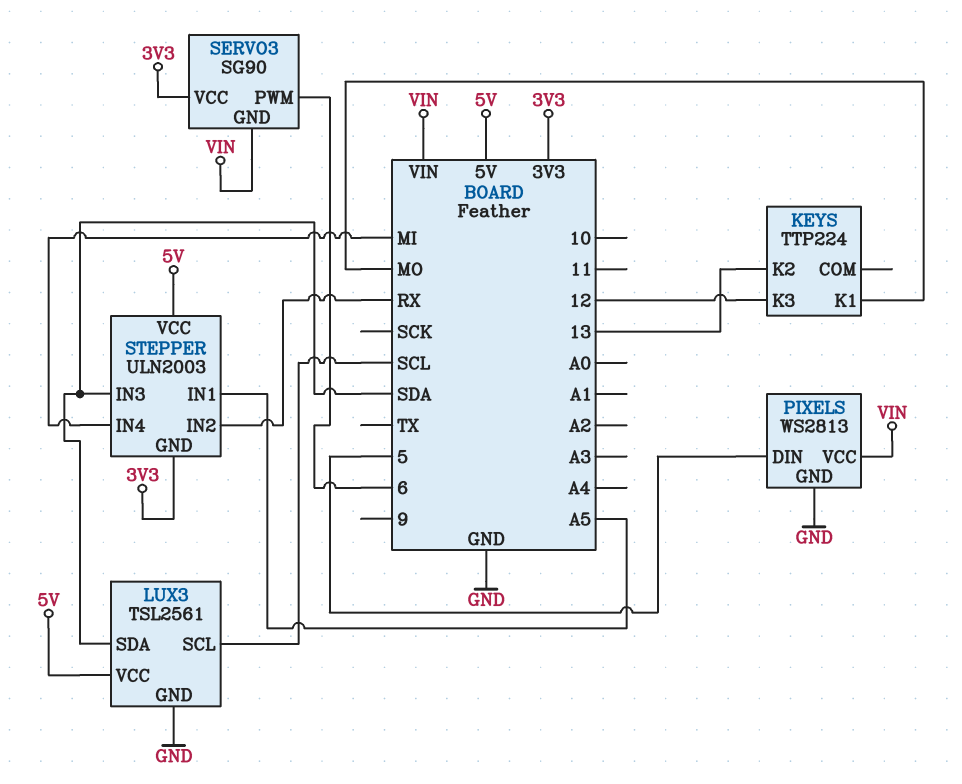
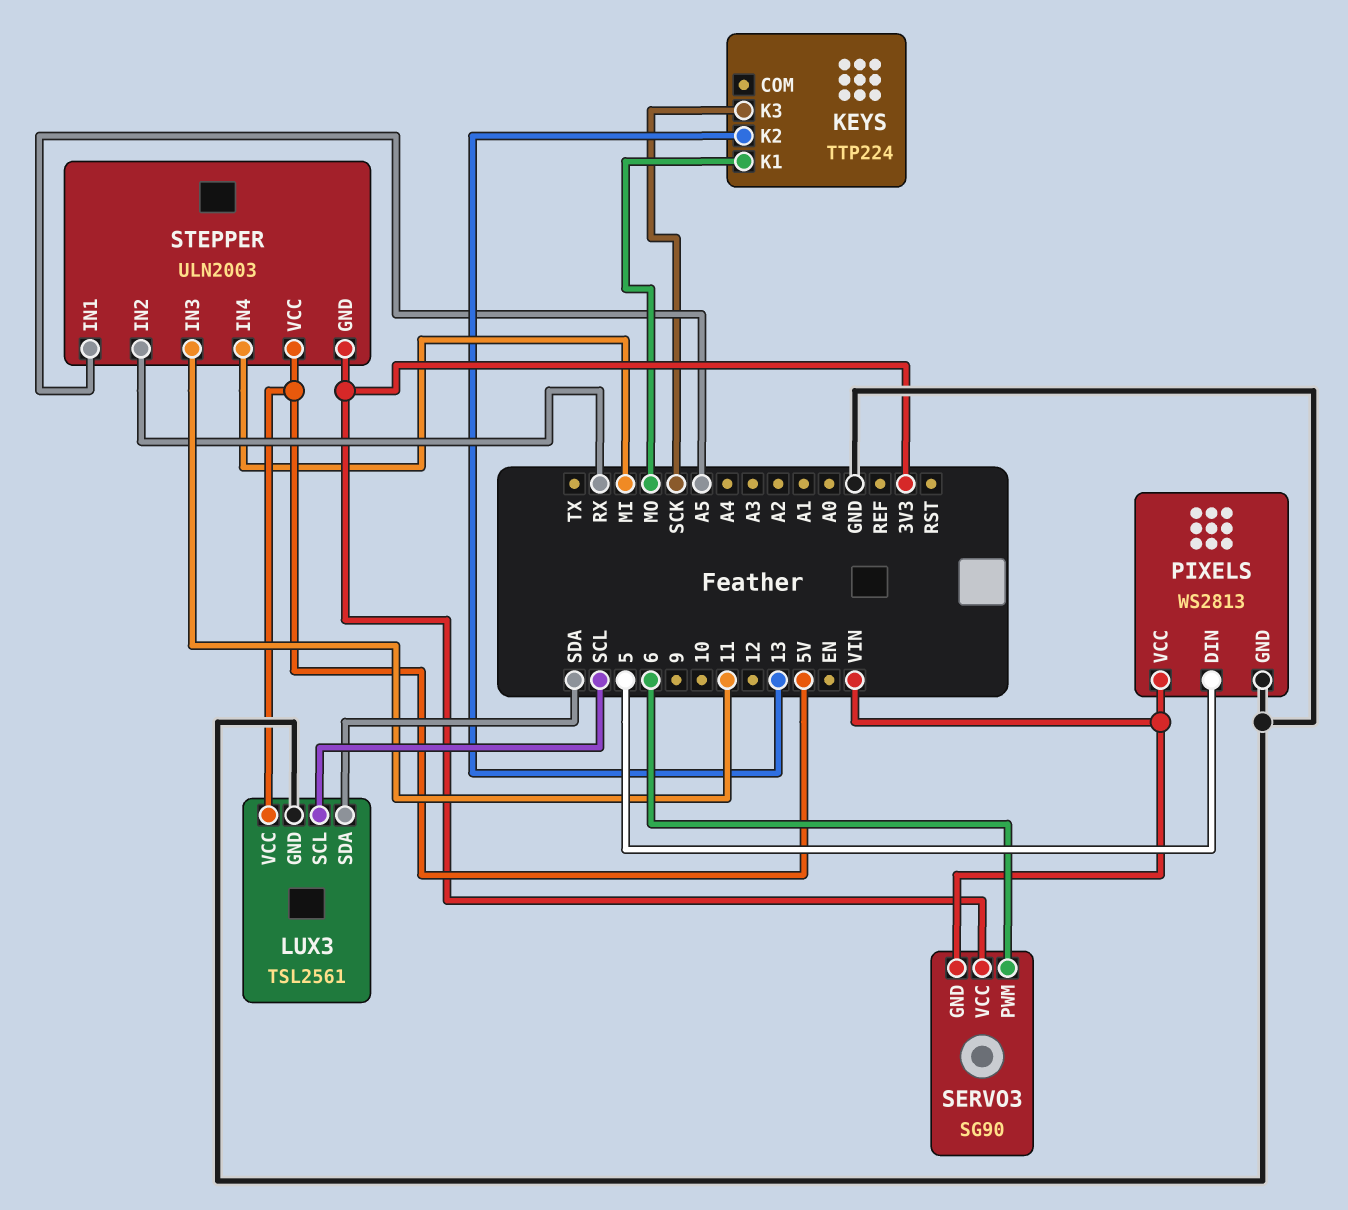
KEYS pin K3: 12 -> SCK
STEPPER pin IN3: SDA -> 11

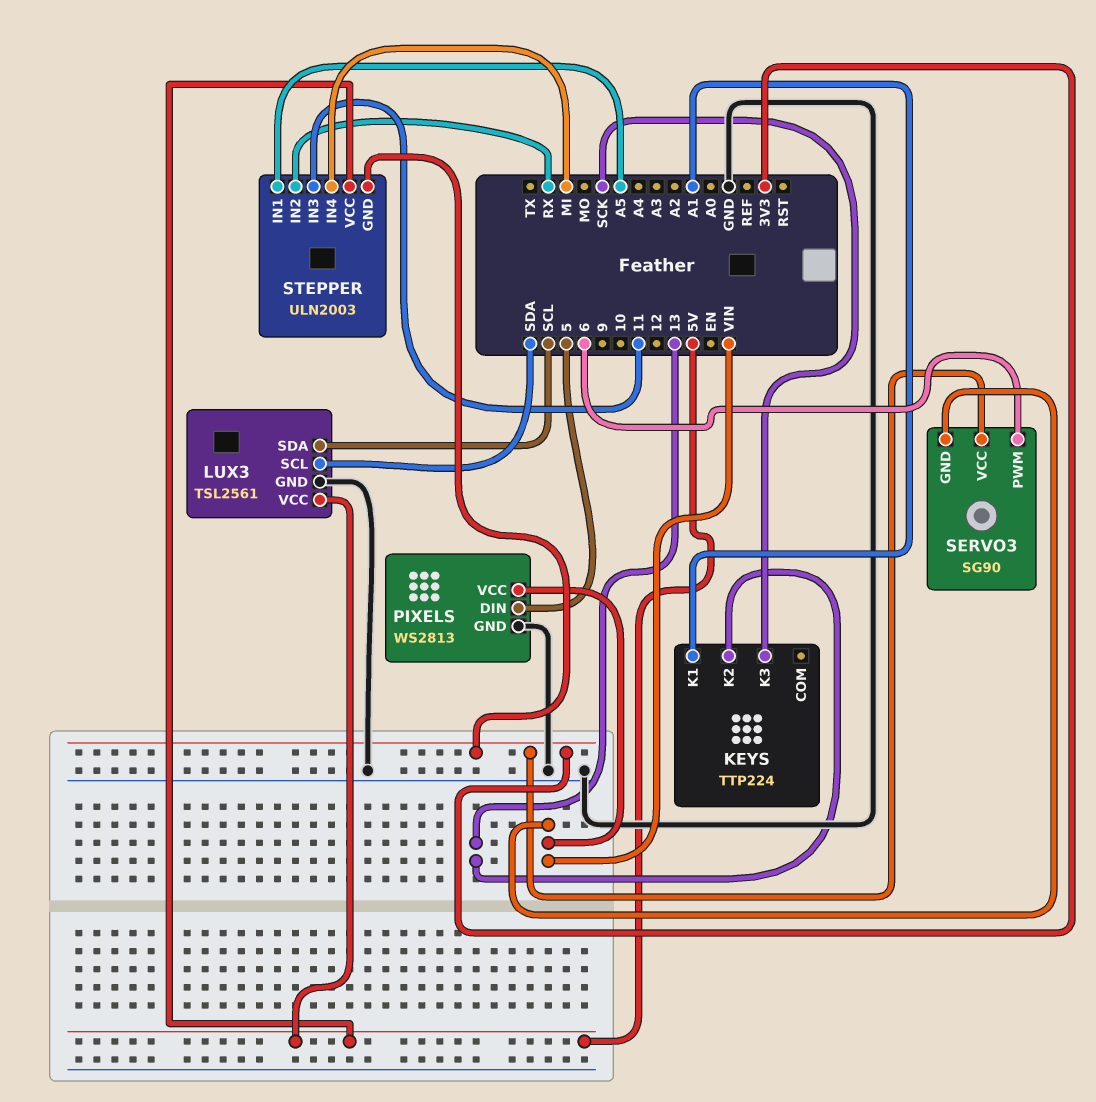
KEYS pin K1: MO -> A1
LUX3 pin SCL: SCL -> SDA
LUX3 pin SDA: SDA -> SCL

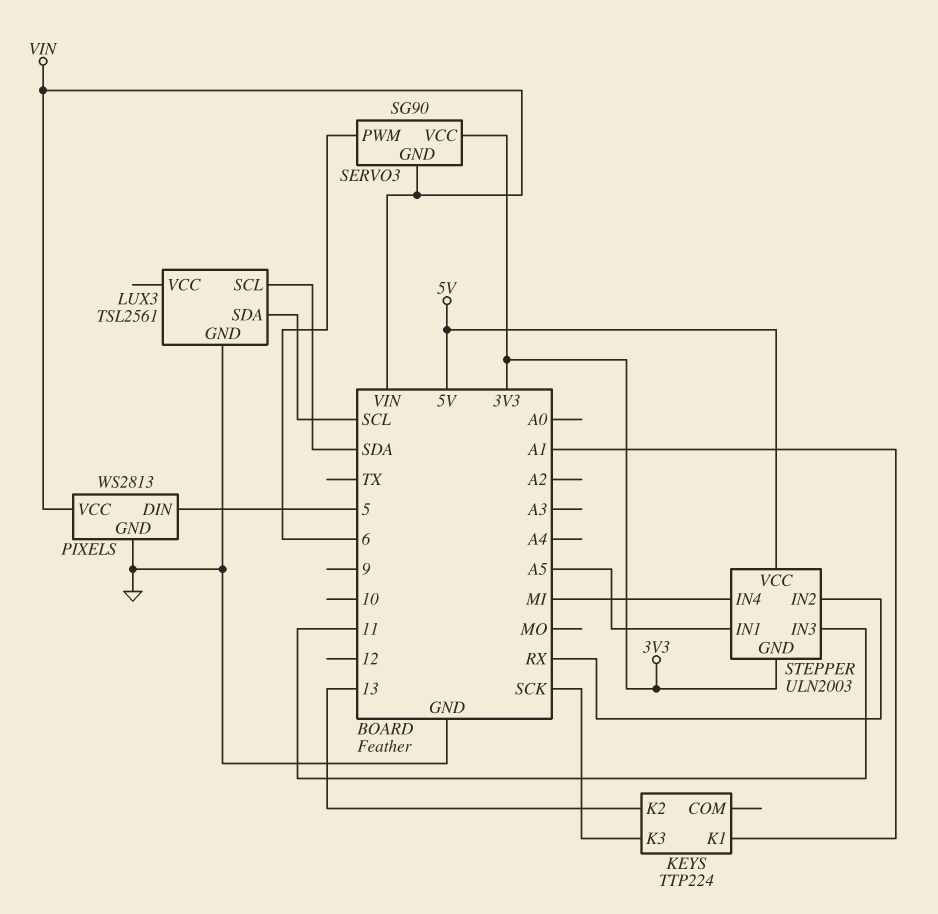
LUX3 pin VCC: 5V -> none

